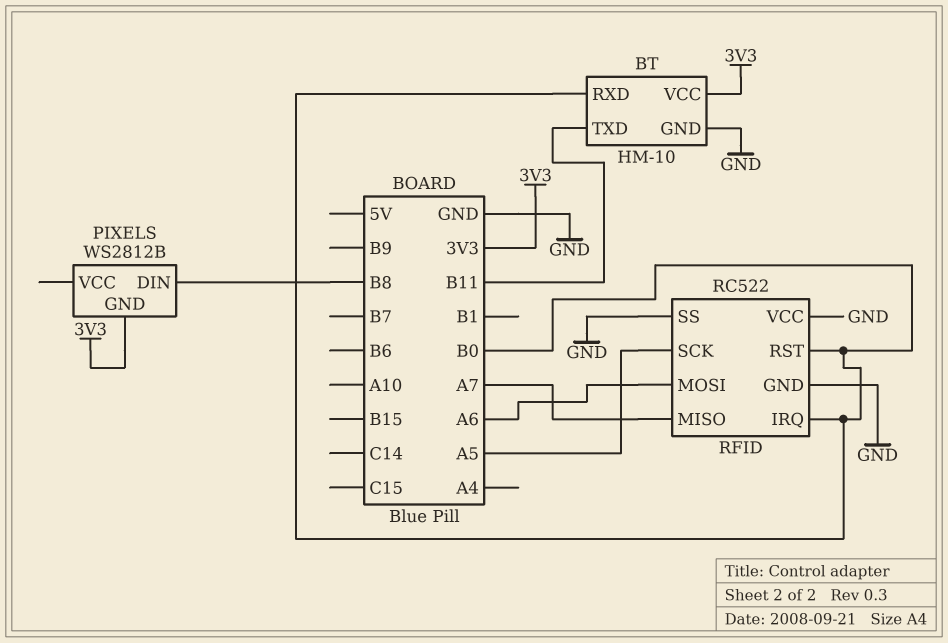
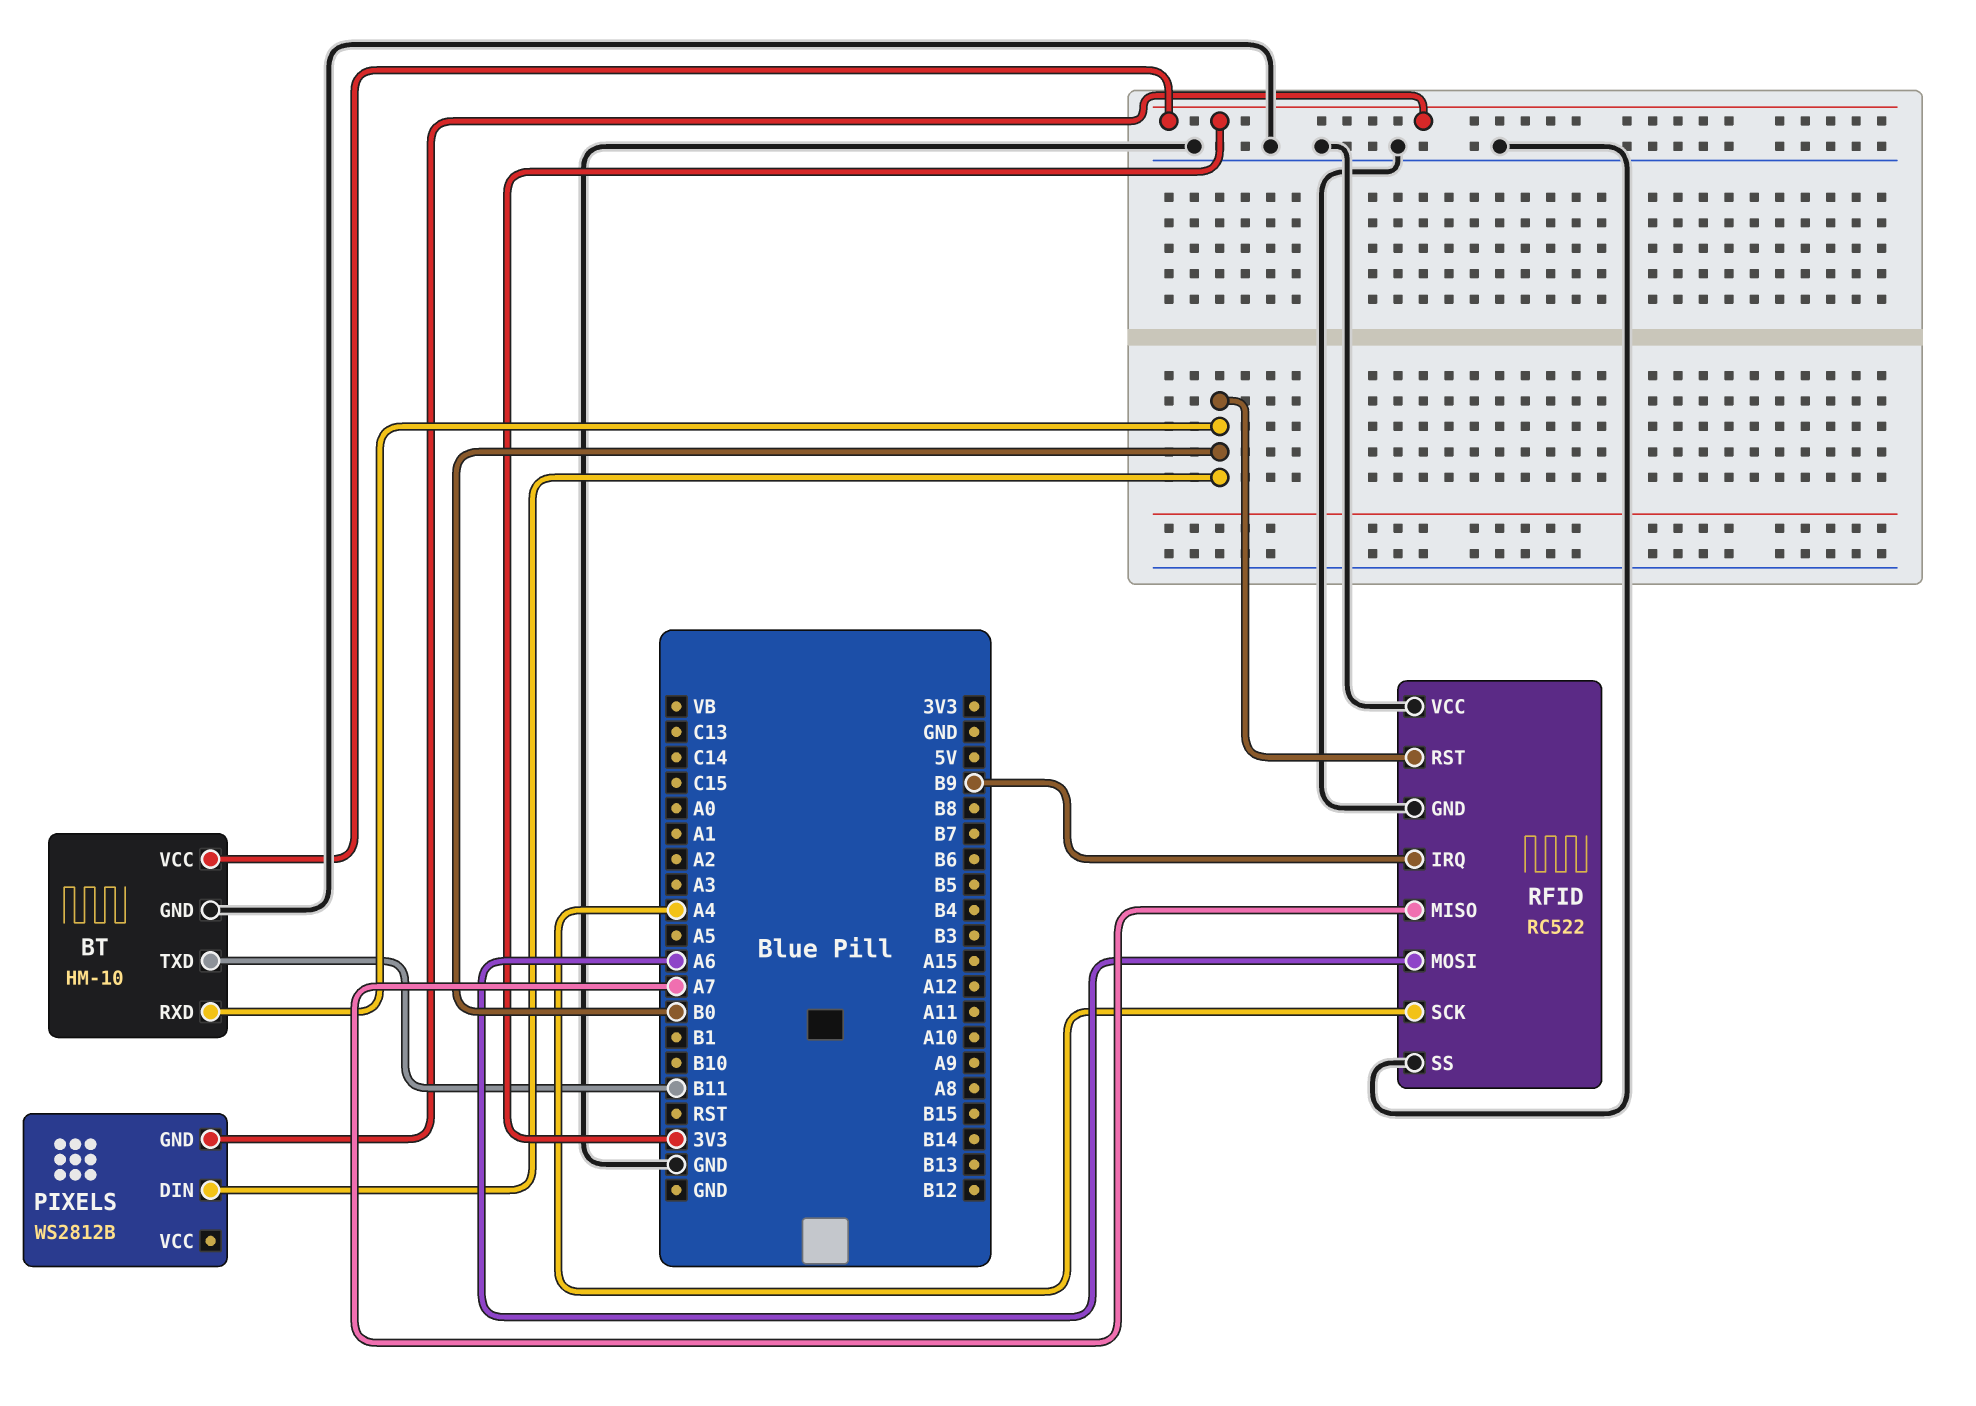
PIXELS pin DIN: B8 -> B0
RFID pin IRQ: B0 -> B9
RFID pin SCK: A5 -> A4

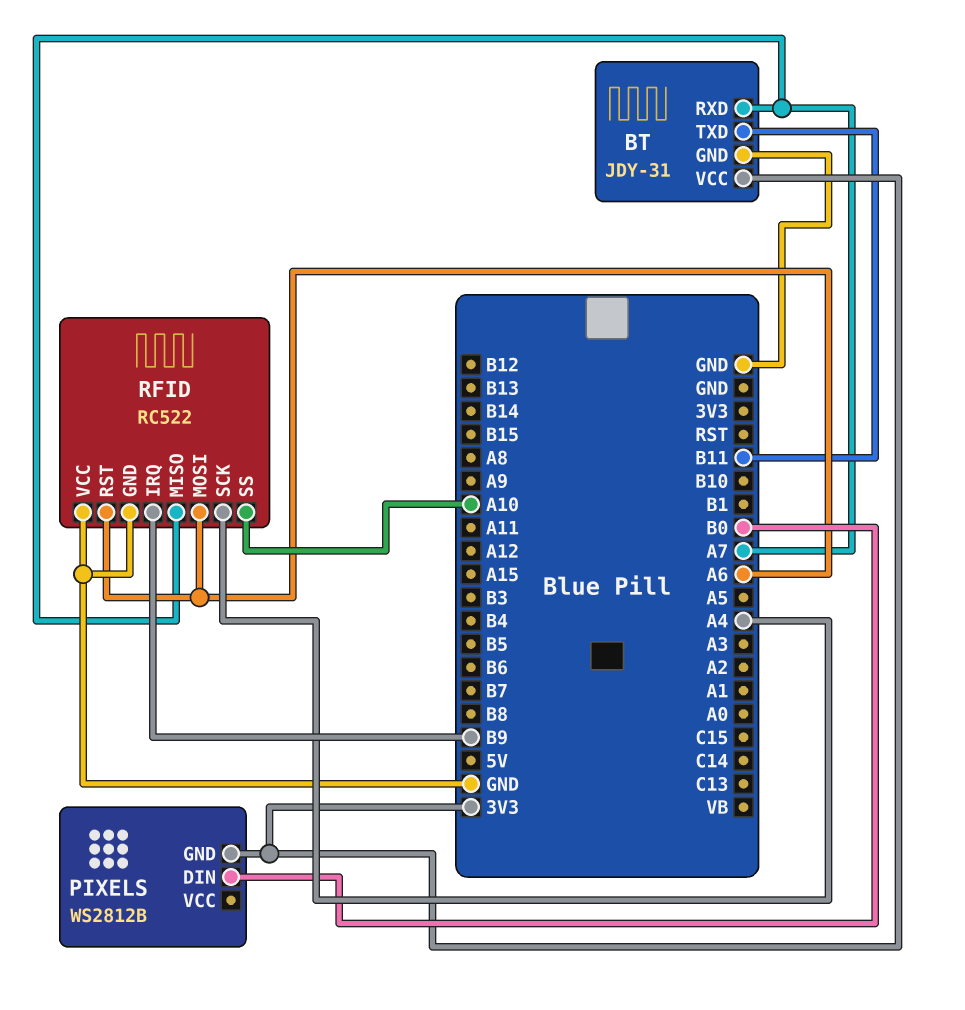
BT: HM-10 -> JDY-31
BT pin RXD: B0 -> A7
RFID pin RST: B0 -> A6
RFID pin SS: GND -> A10

